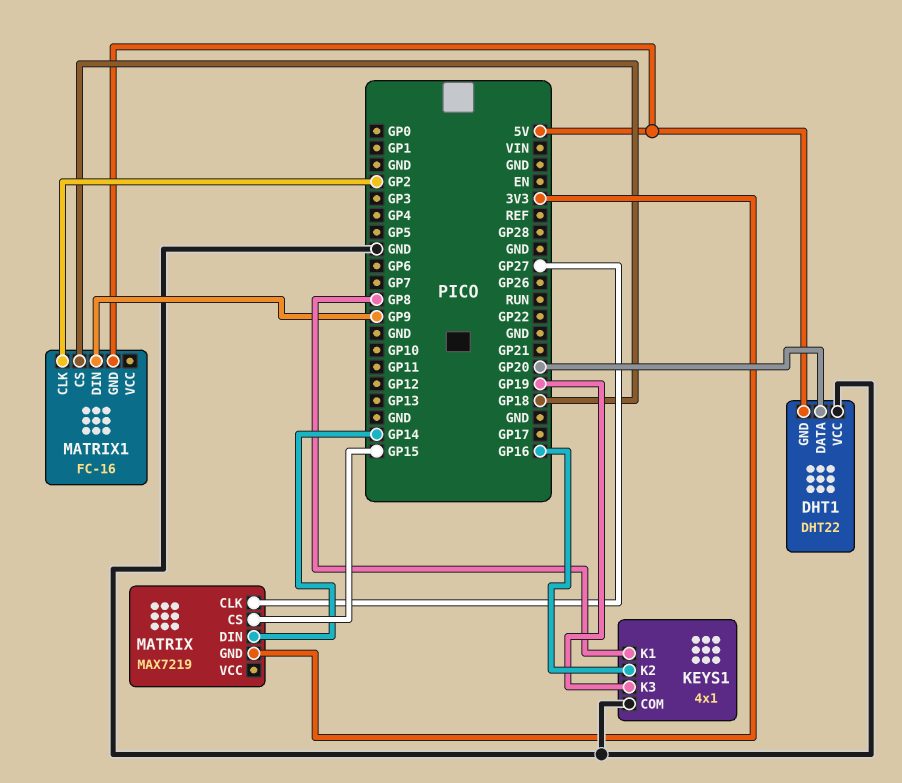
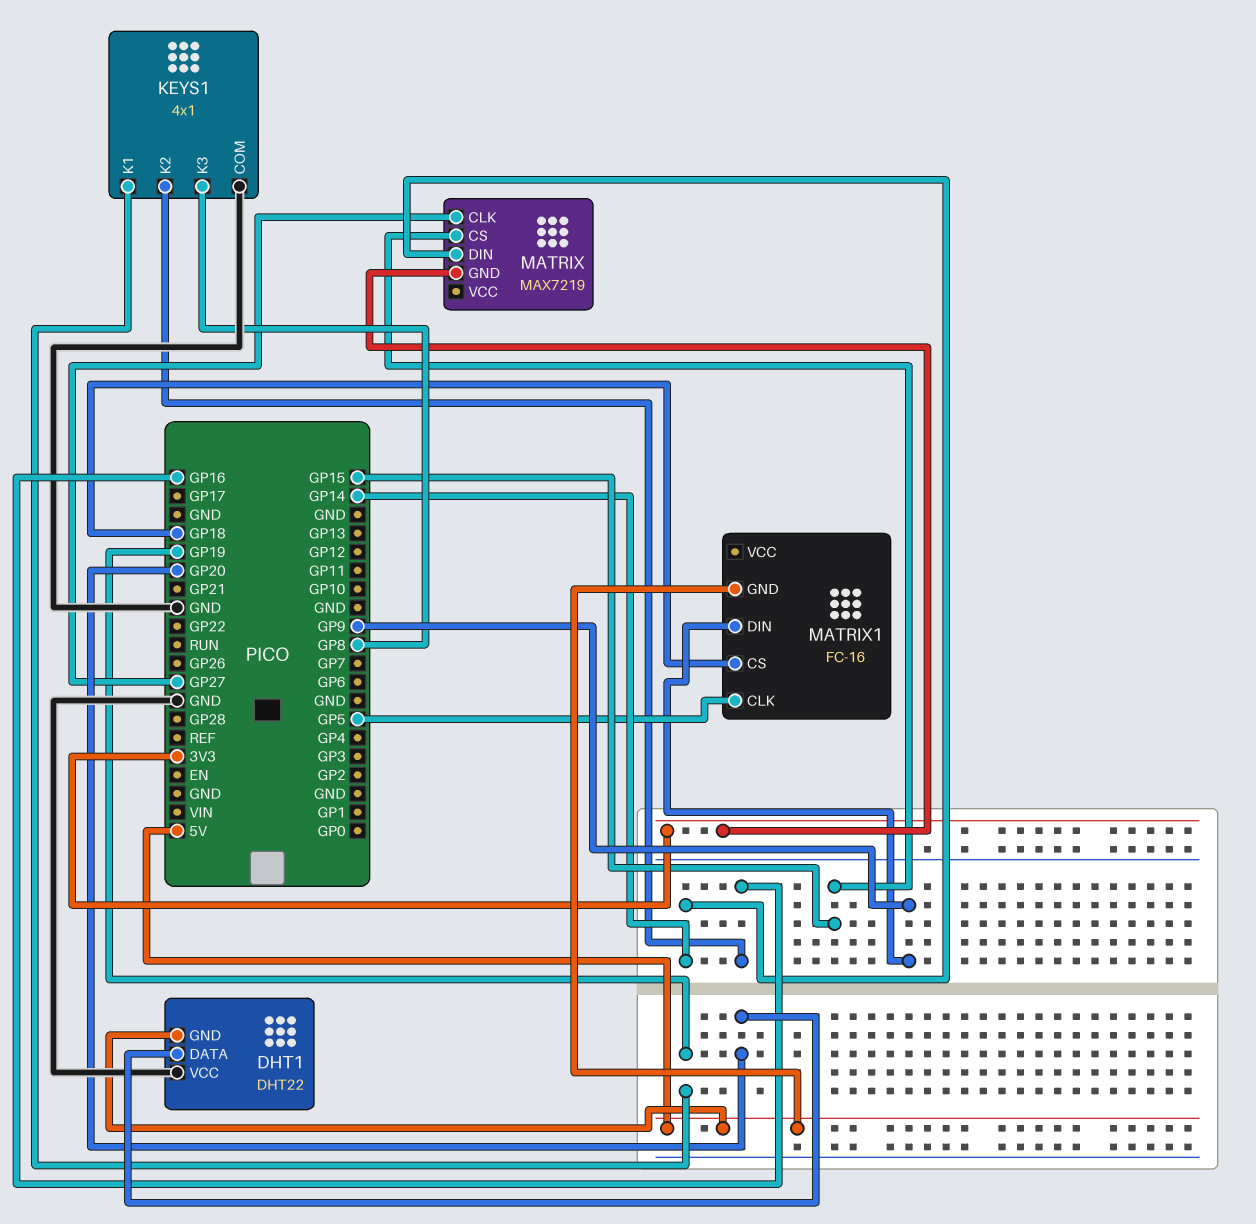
KEYS1 pin K1: GP8 -> GP19
KEYS1 pin K3: GP19 -> GP8
MATRIX1 pin CLK: GP2 -> GP5

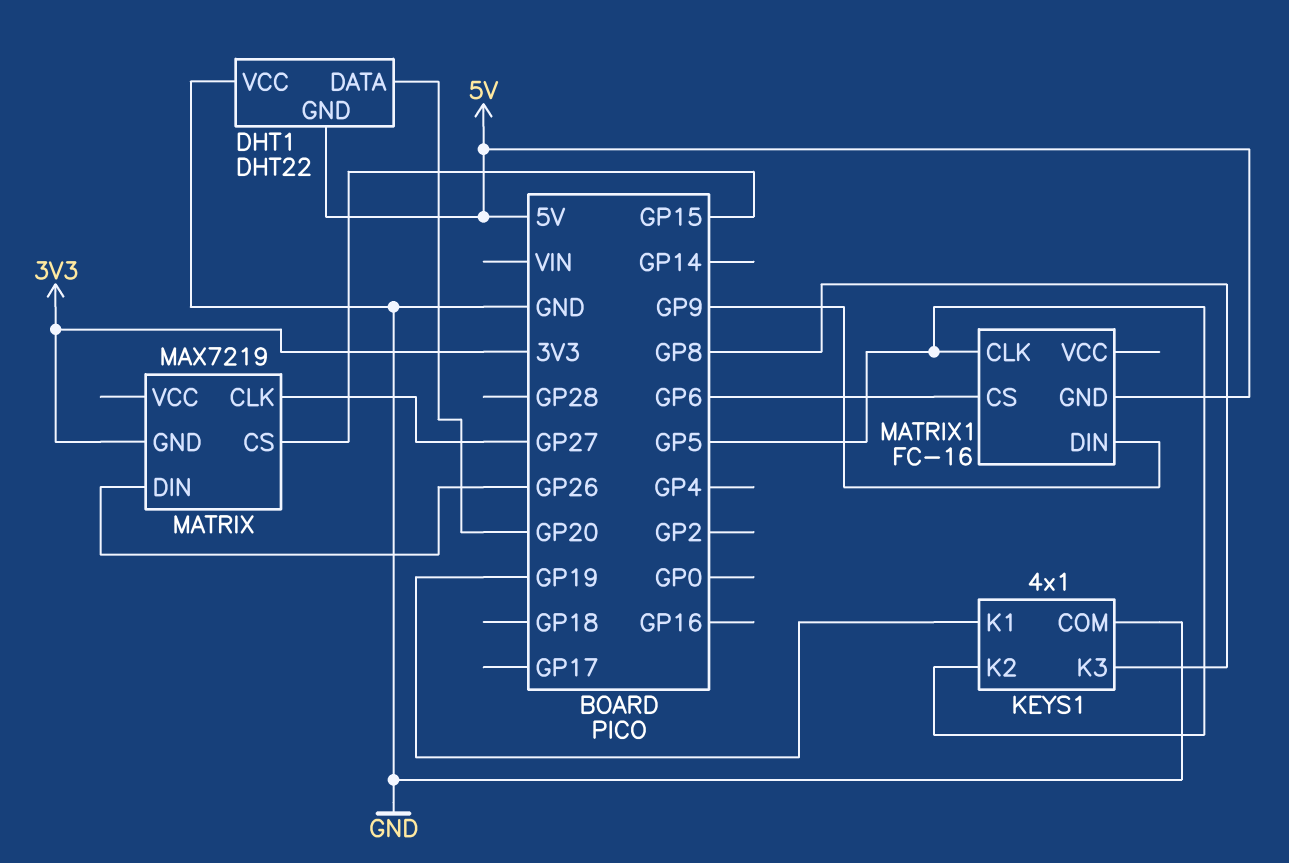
KEYS1 pin K2: GP16 -> GP5
MATRIX pin DIN: GP14 -> GP26
MATRIX1 pin CS: GP18 -> GP6

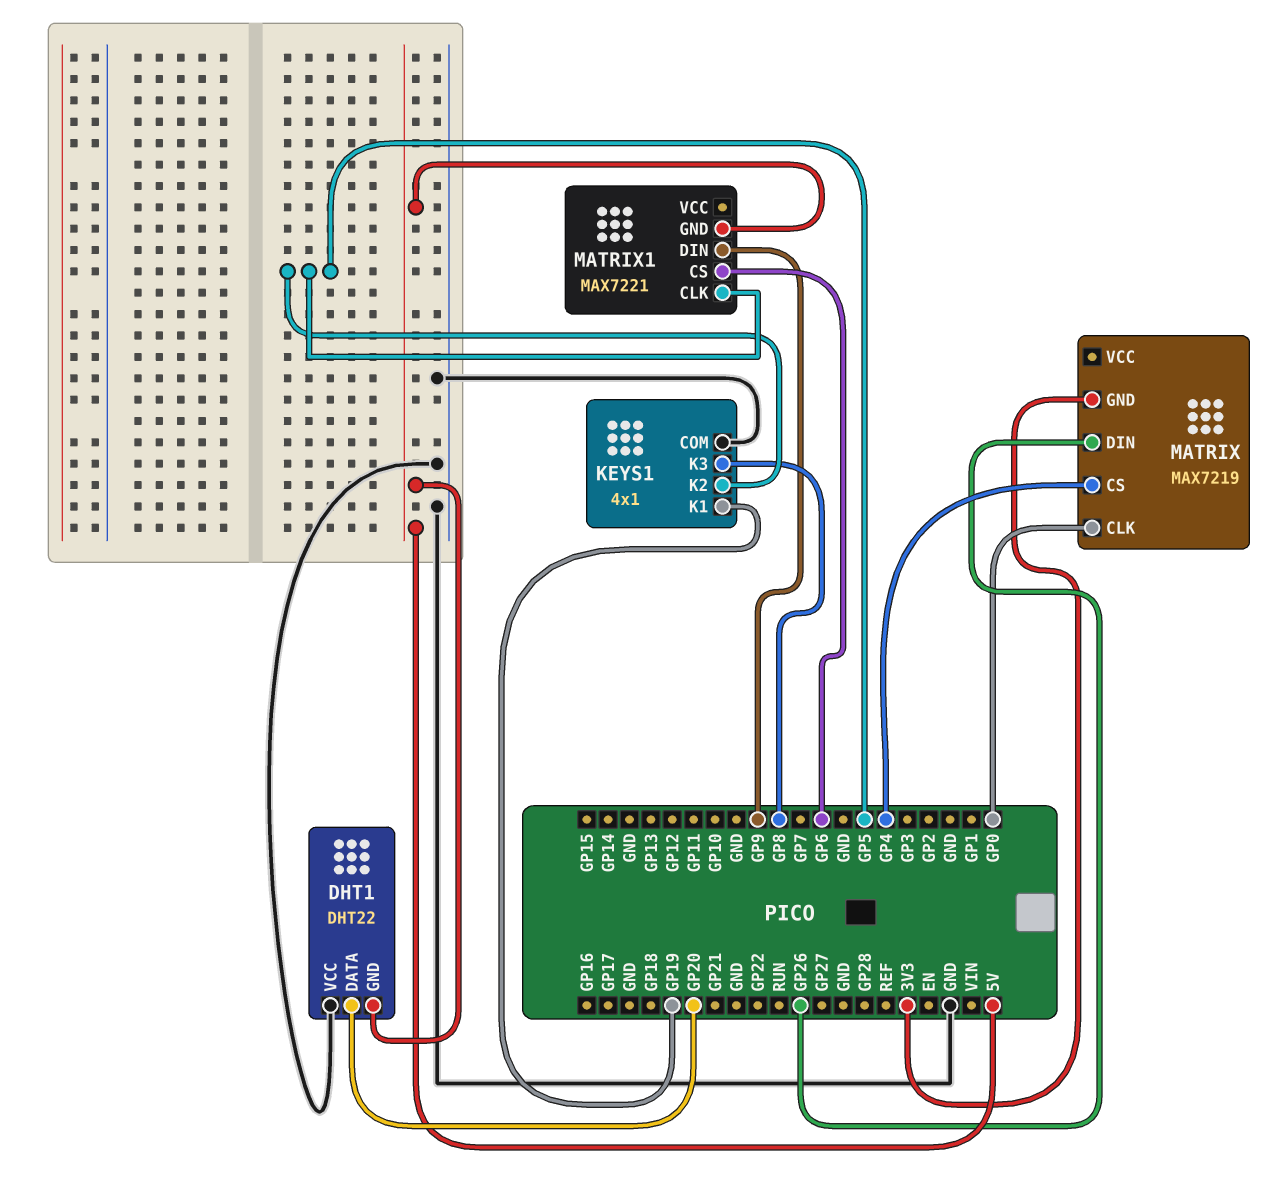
MATRIX pin CLK: GP27 -> GP0
MATRIX pin CS: GP15 -> GP4
MATRIX1: FC-16 -> MAX7221

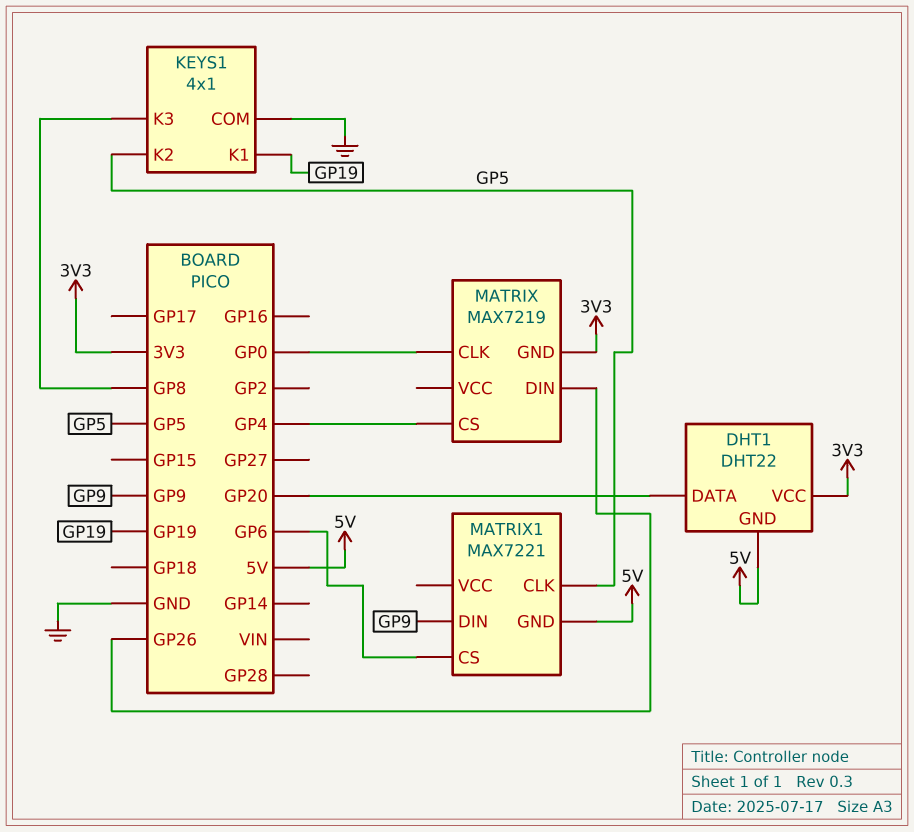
DHT1 pin VCC: GND -> 3V3

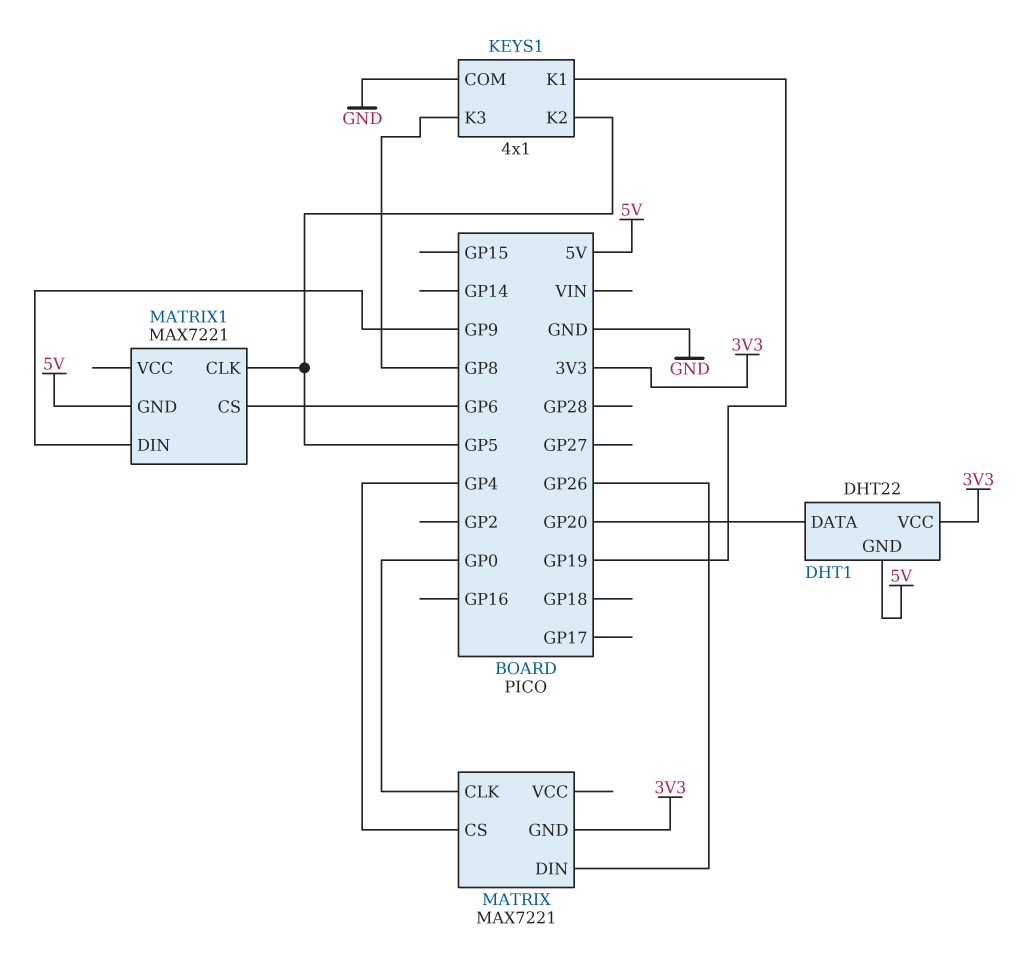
MATRIX: MAX7219 -> MAX7221

